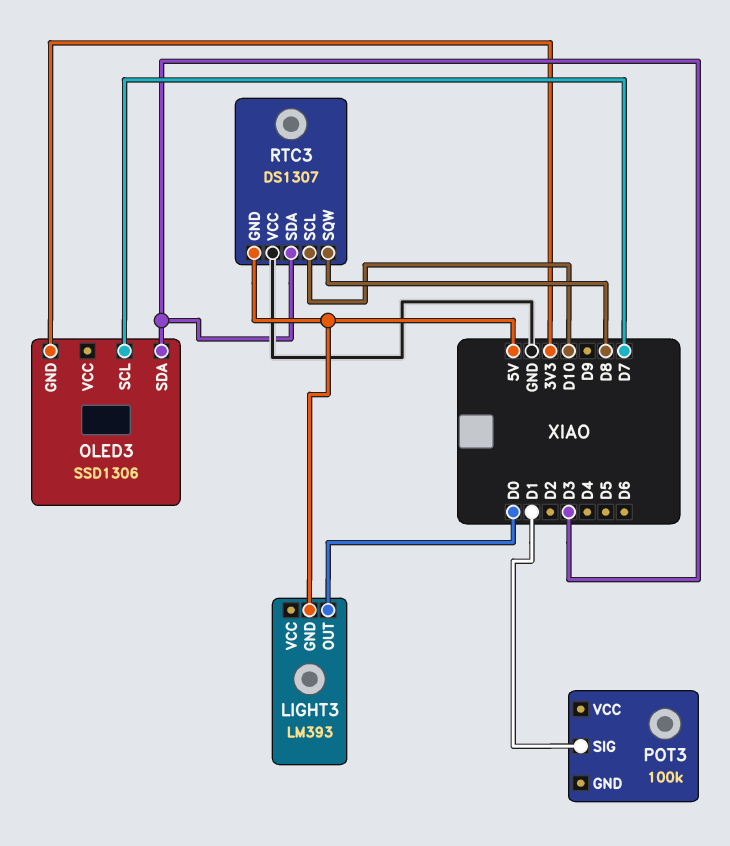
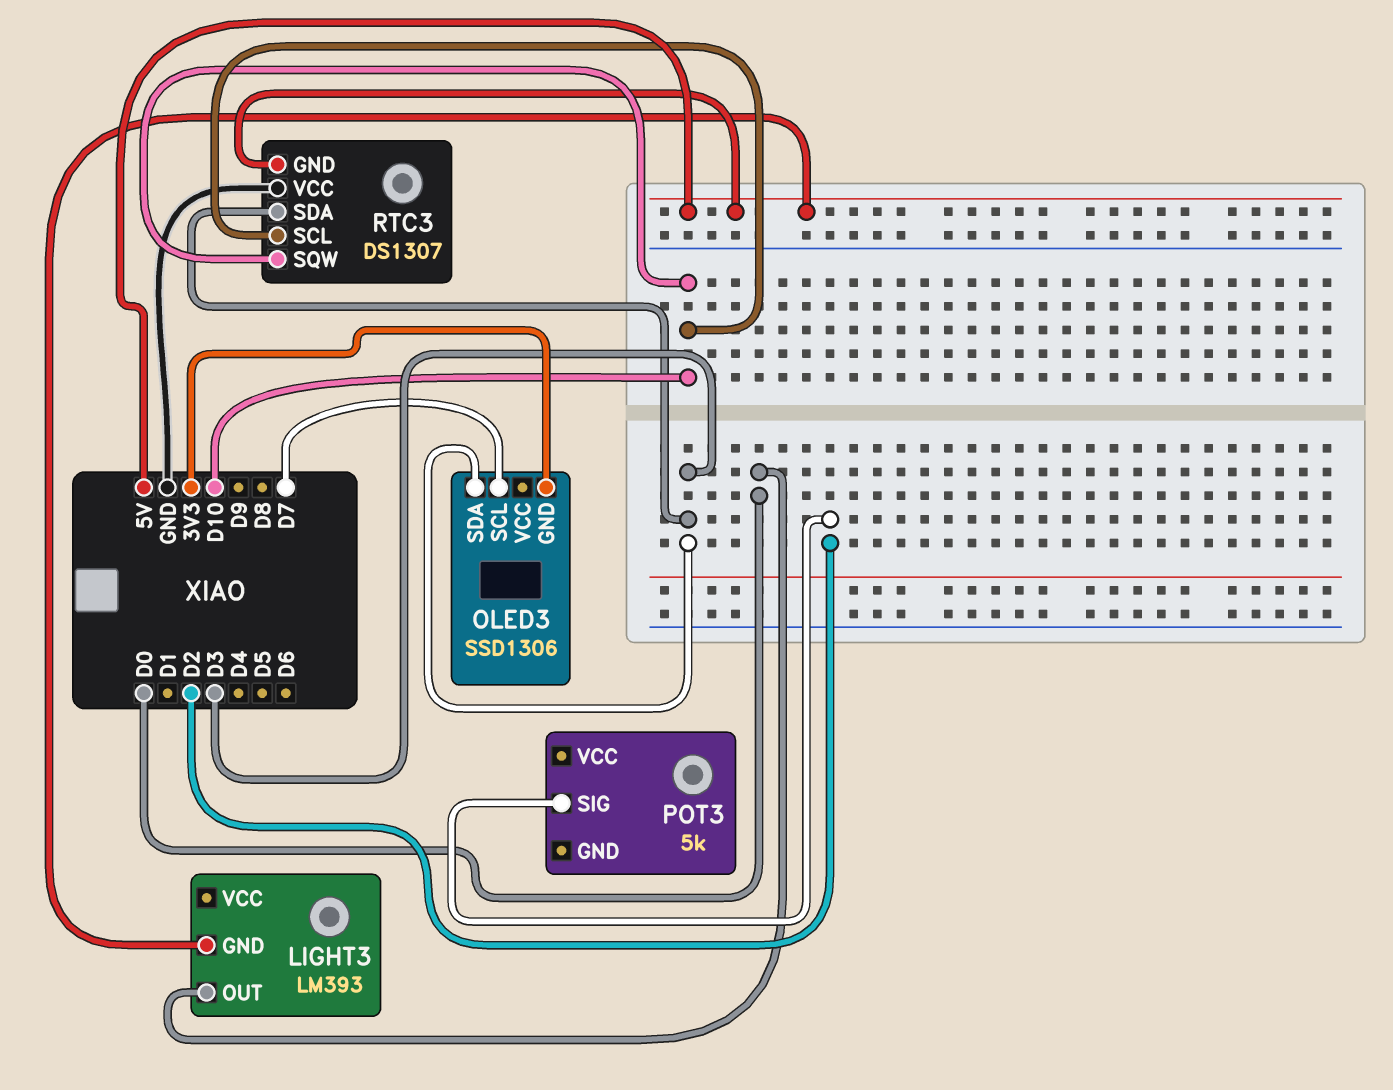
POT3: 100k -> 5k
POT3 pin SIG: D1 -> D2
RTC3 pin SQW: D8 -> D10

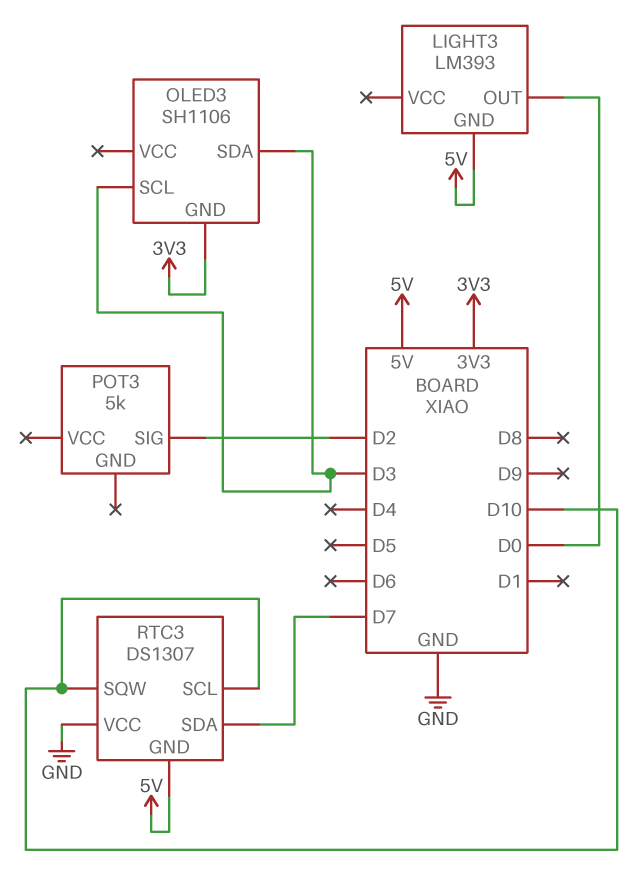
OLED3: SSD1306 -> SH1106
OLED3 pin SCL: D7 -> D3
RTC3 pin SDA: D3 -> D7

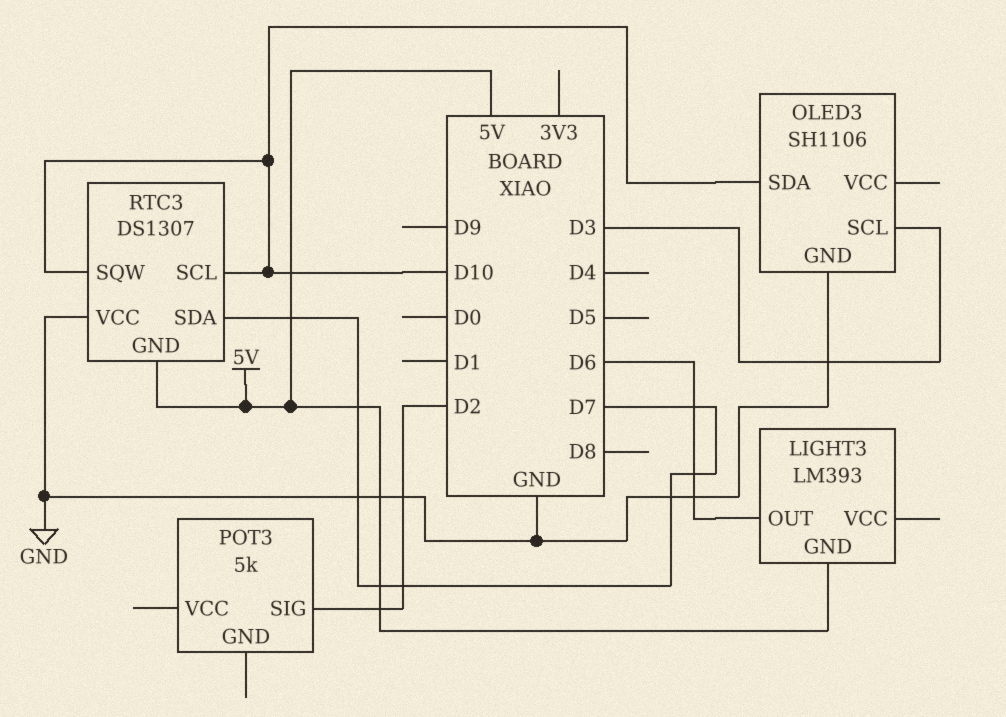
LIGHT3 pin OUT: D0 -> D6
OLED3 pin GND: 3V3 -> GND
OLED3 pin SDA: D3 -> D10

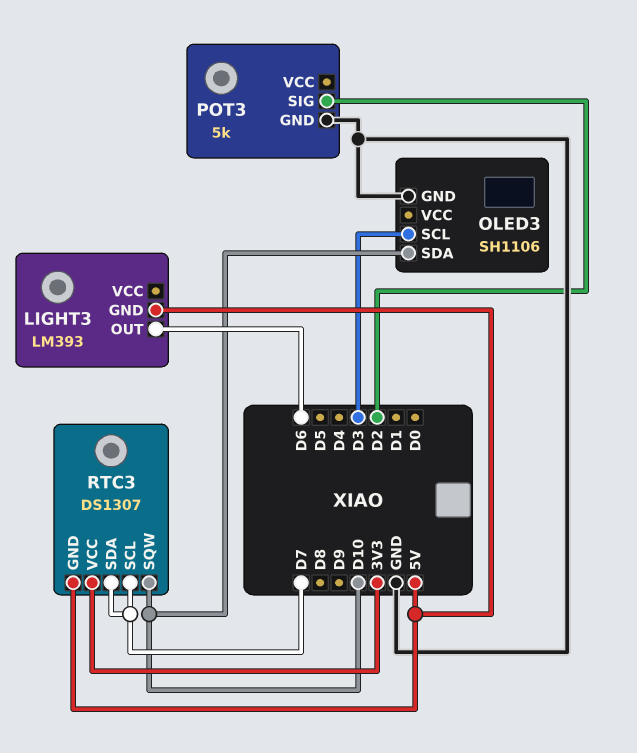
POT3 pin GND: none -> GND
RTC3 pin SCL: D10 -> D7
RTC3 pin VCC: GND -> 3V3

